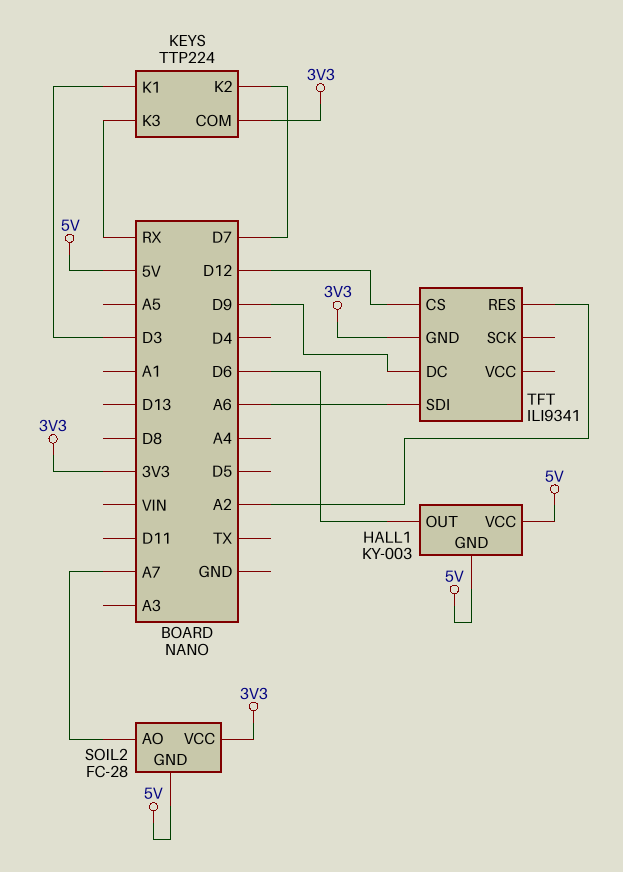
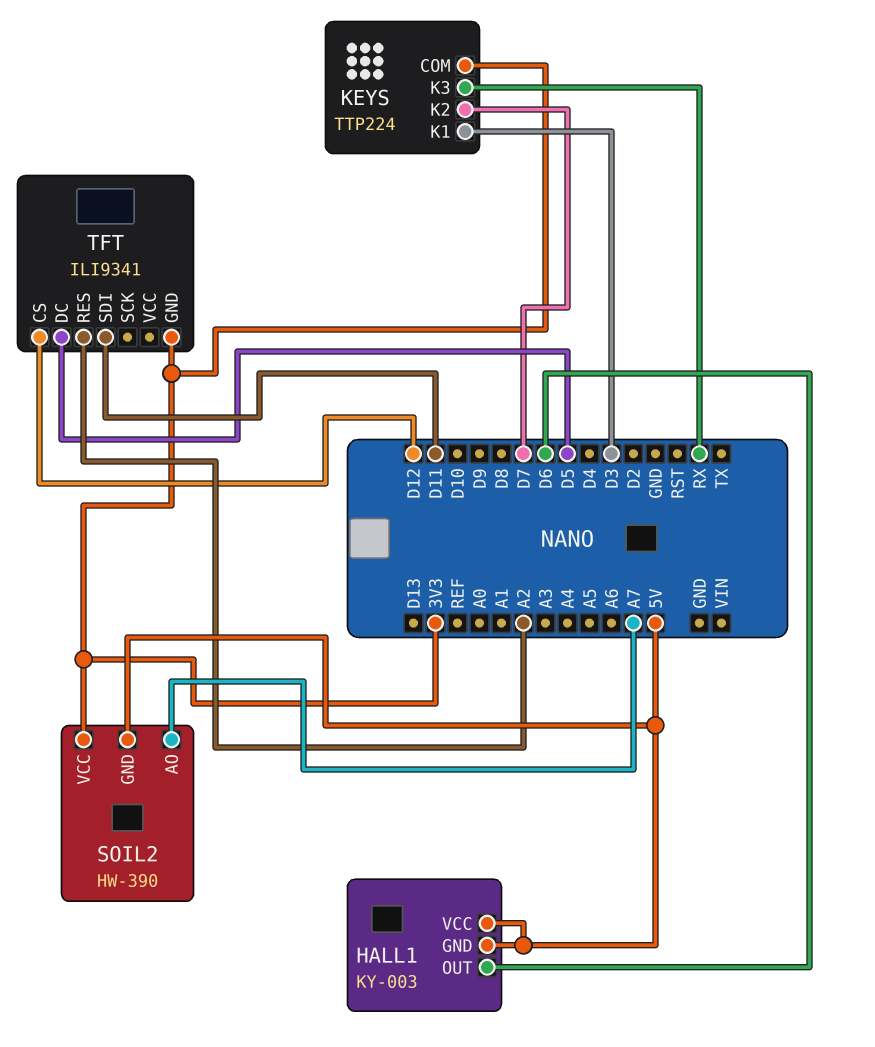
SOIL2: FC-28 -> HW-390
TFT pin DC: D9 -> D5
TFT pin SDI: A6 -> D11

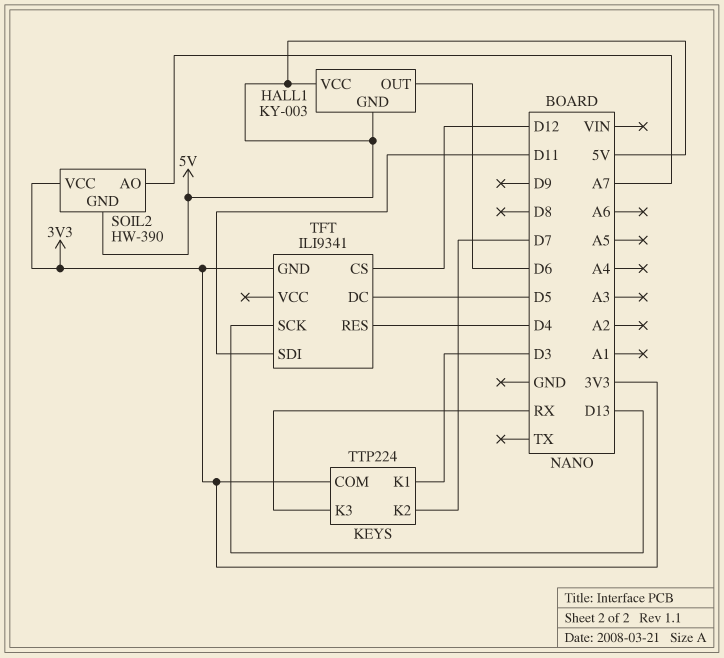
TFT pin RES: A2 -> D4
TFT pin SCK: none -> D13

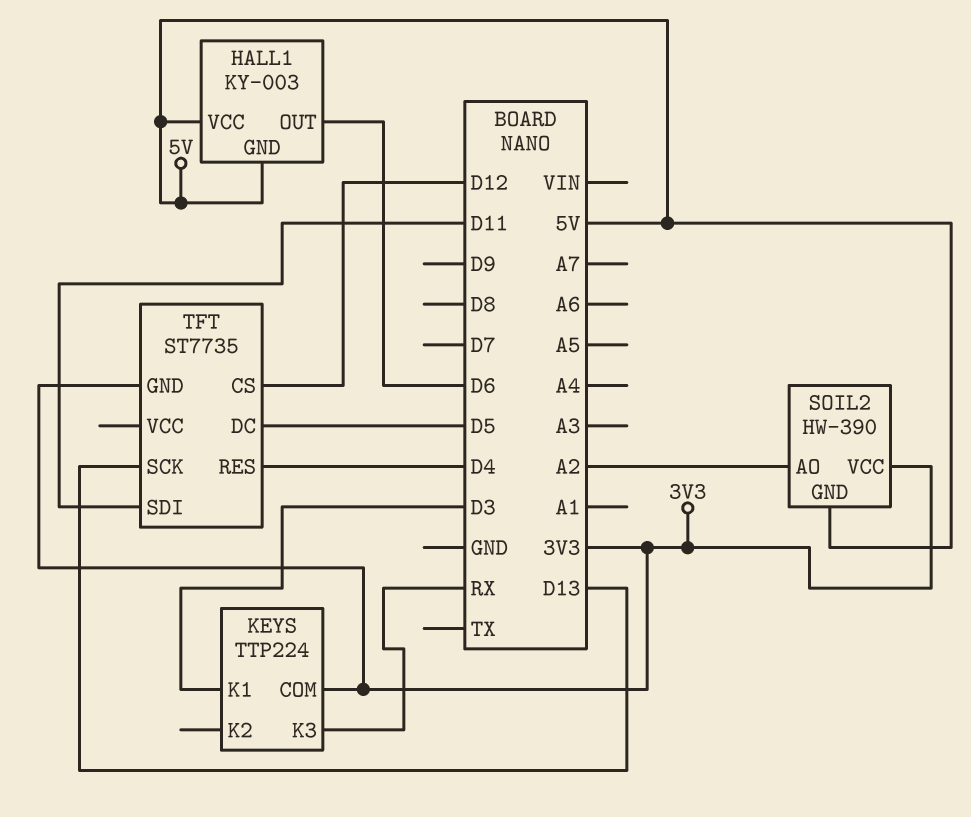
KEYS pin K2: D7 -> none
SOIL2 pin AO: A7 -> A2
TFT: ILI9341 -> ST7735

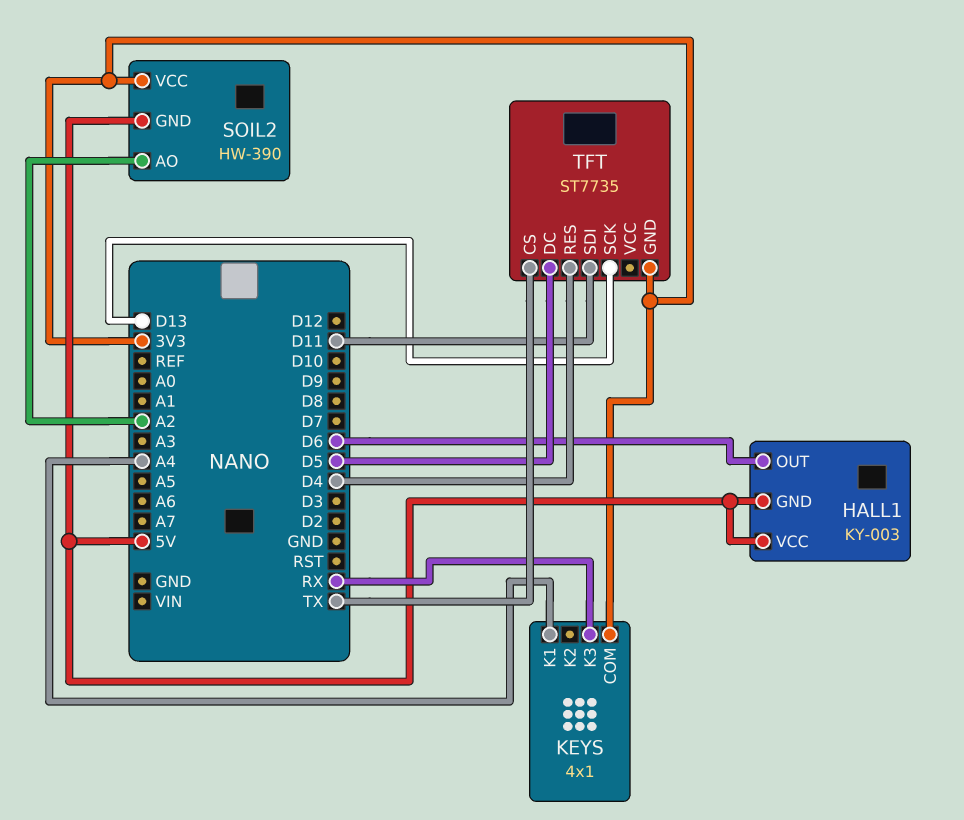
KEYS: TTP224 -> 4x1
KEYS pin K1: D3 -> A4
TFT pin CS: D12 -> TX

